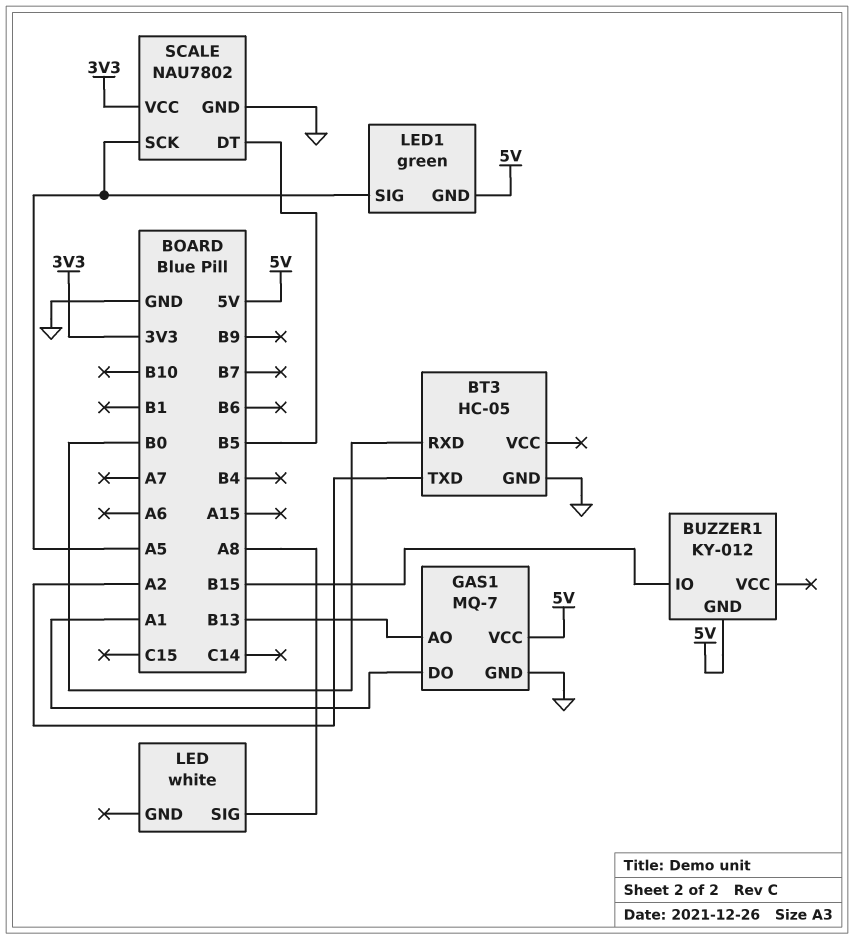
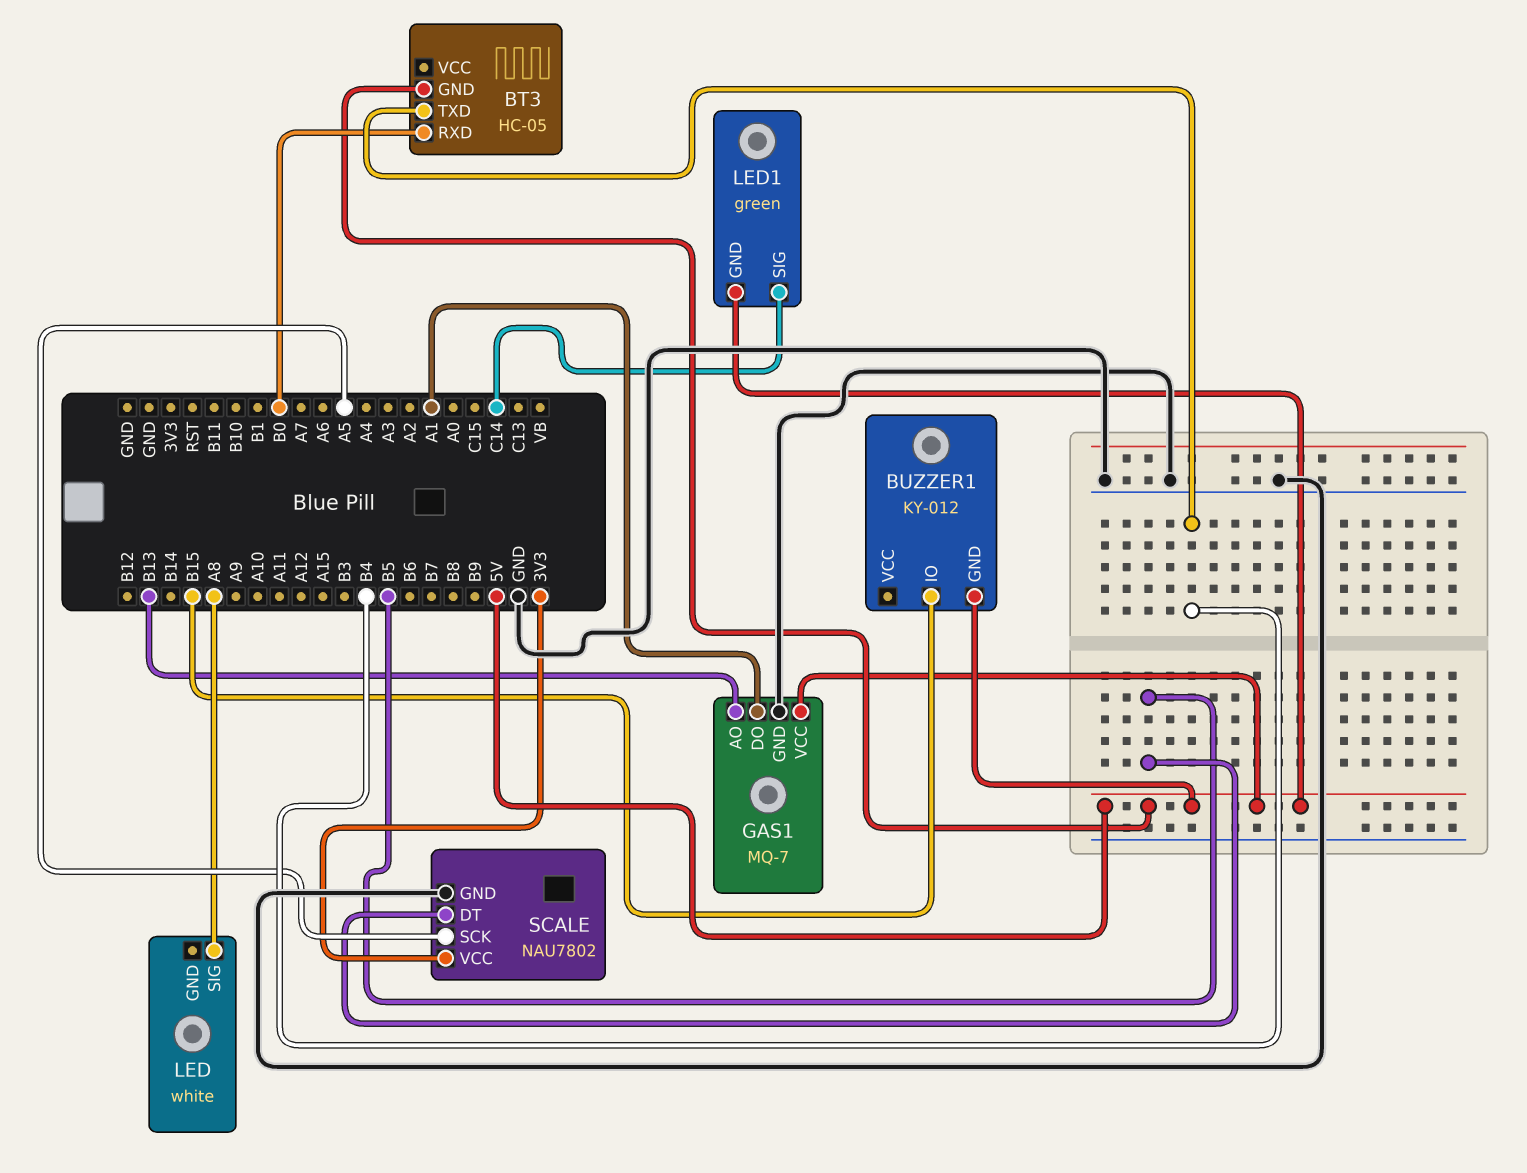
BT3 pin GND: GND -> 5V
BT3 pin TXD: A2 -> B4
LED1 pin SIG: A5 -> C14

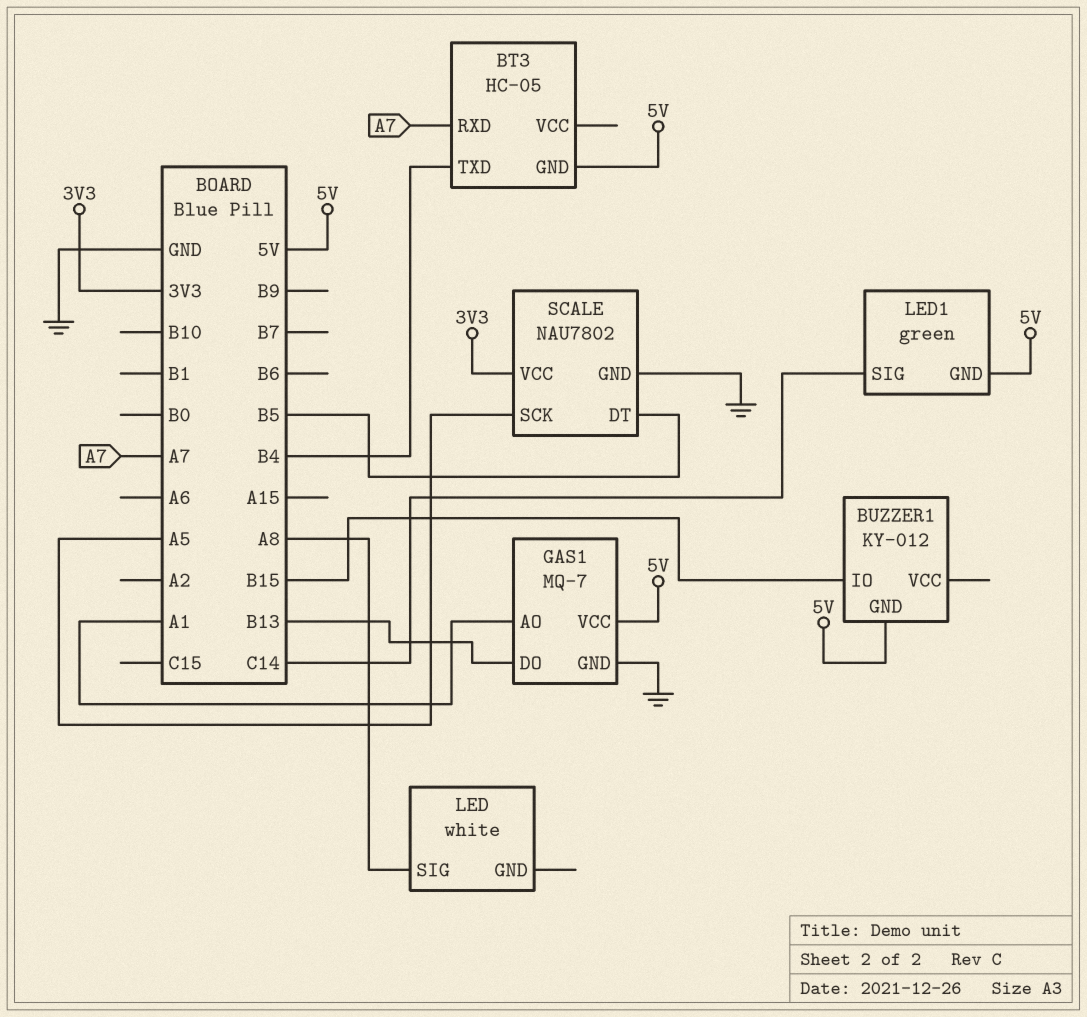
BT3 pin RXD: B0 -> A7
GAS1 pin AO: B13 -> A1
GAS1 pin DO: A1 -> B13

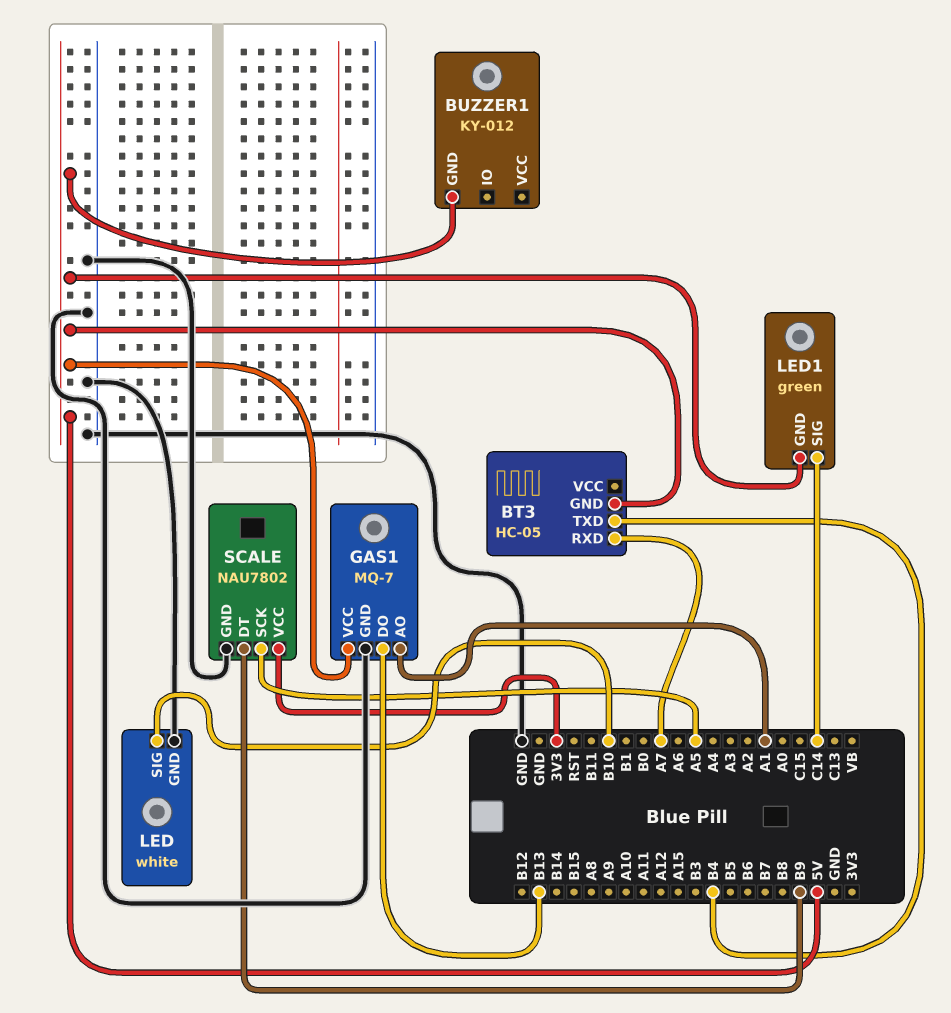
BUZZER1 pin IO: B15 -> none
LED pin GND: none -> GND
LED pin SIG: A8 -> B10
SCALE pin DT: B5 -> B9

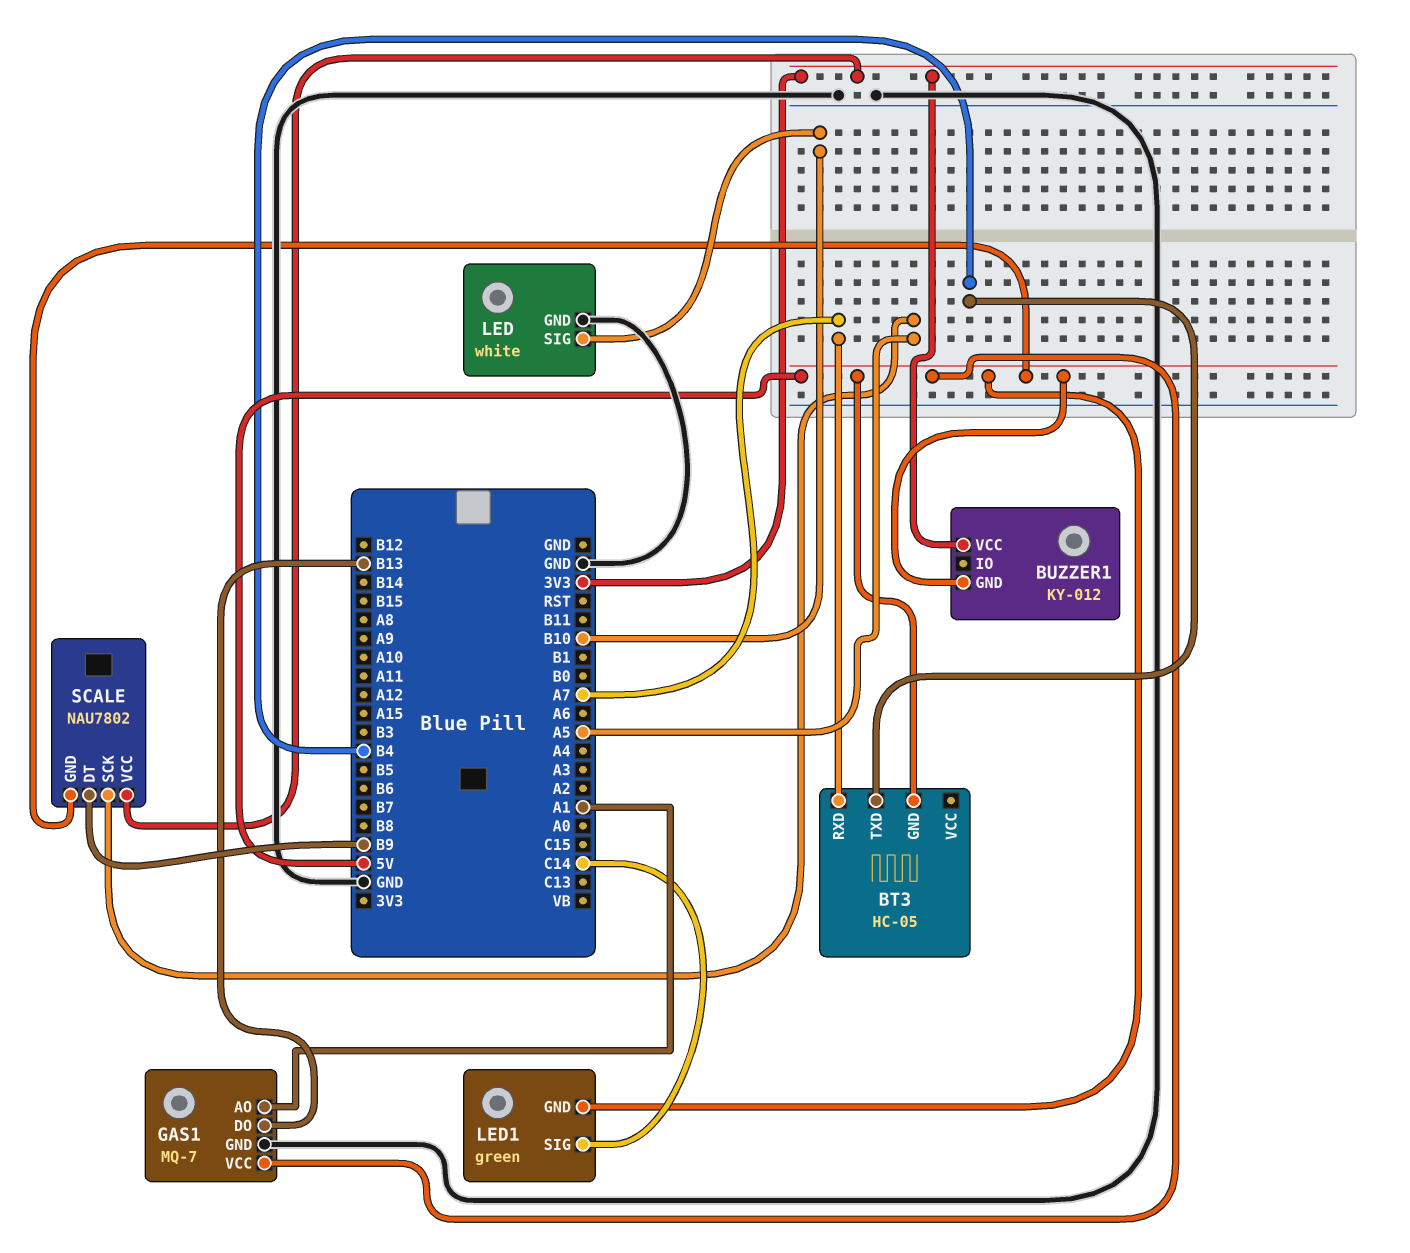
BUZZER1 pin VCC: none -> 3V3
SCALE pin GND: GND -> 5V

